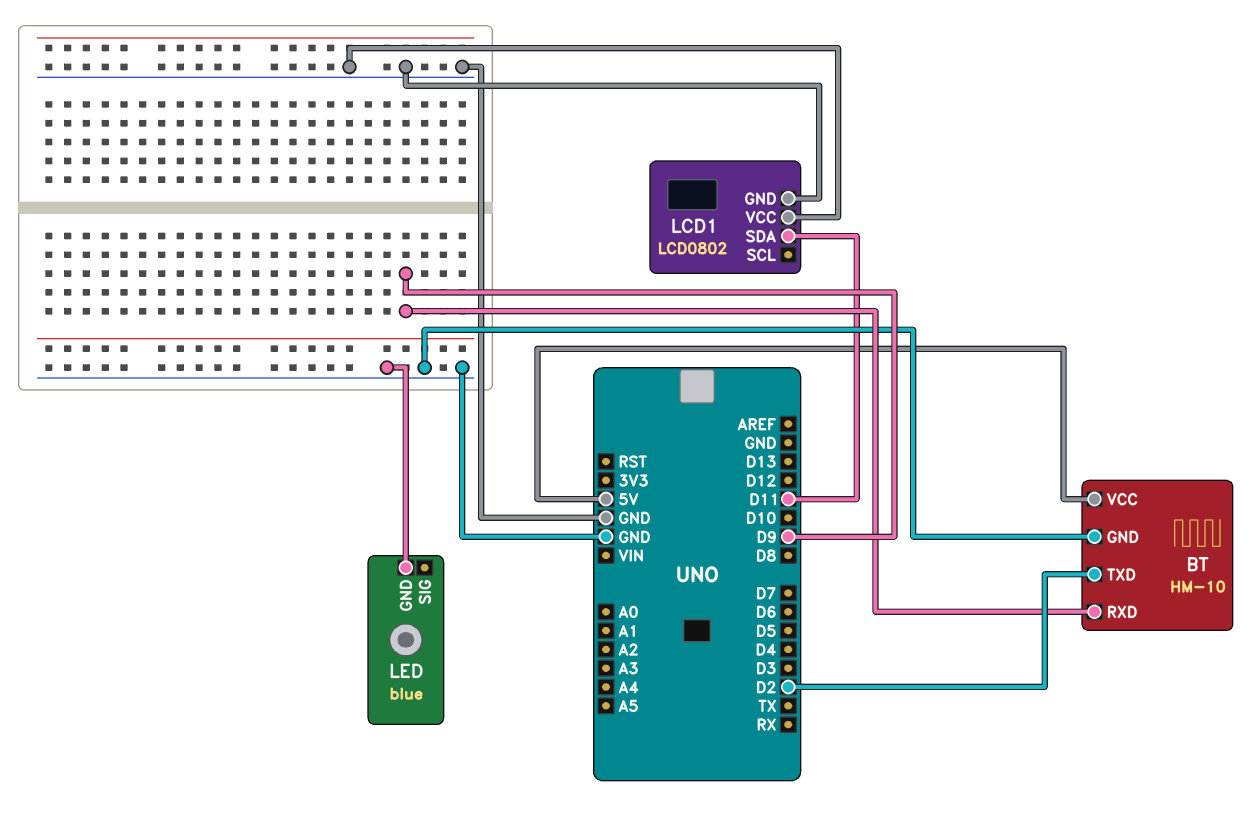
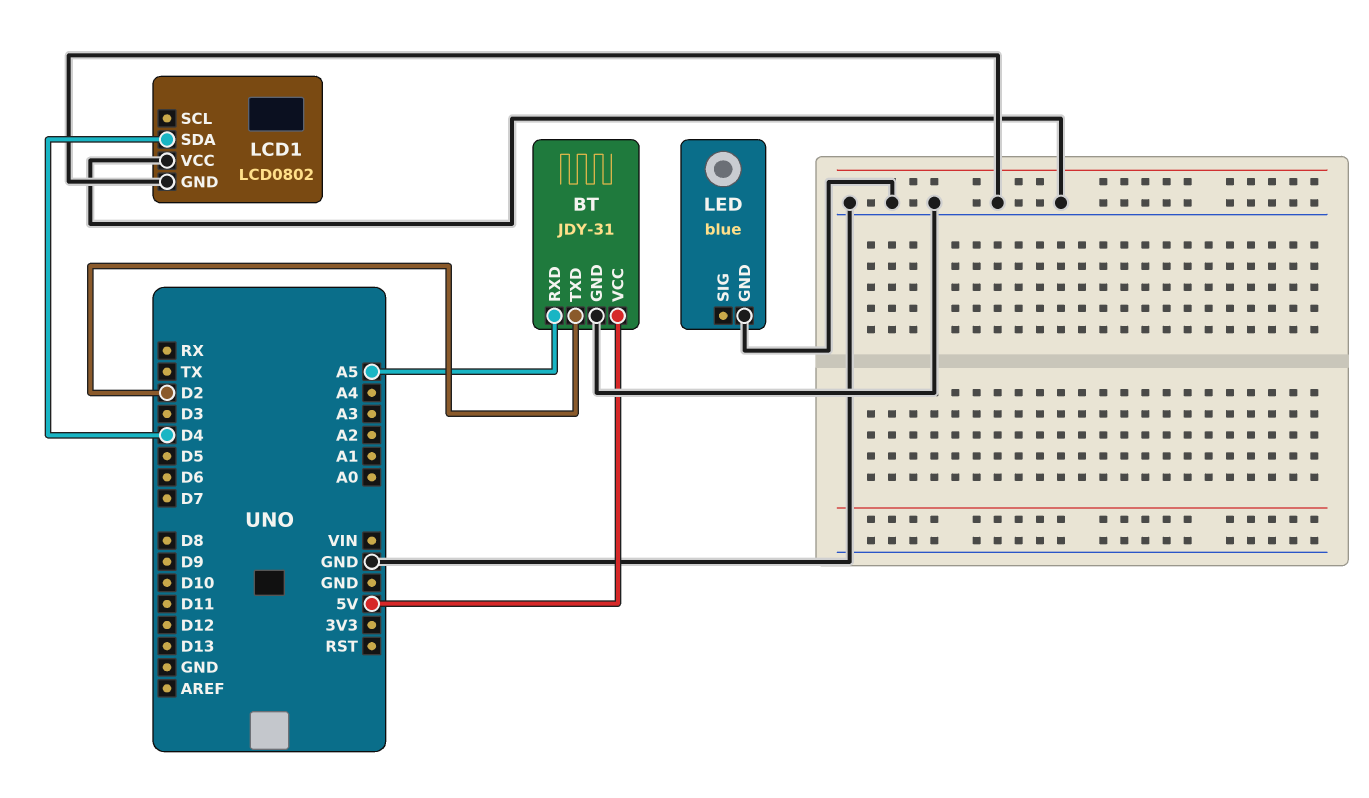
BT: HM-10 -> JDY-31
BT pin RXD: D9 -> A5
LCD1 pin SDA: D11 -> D4

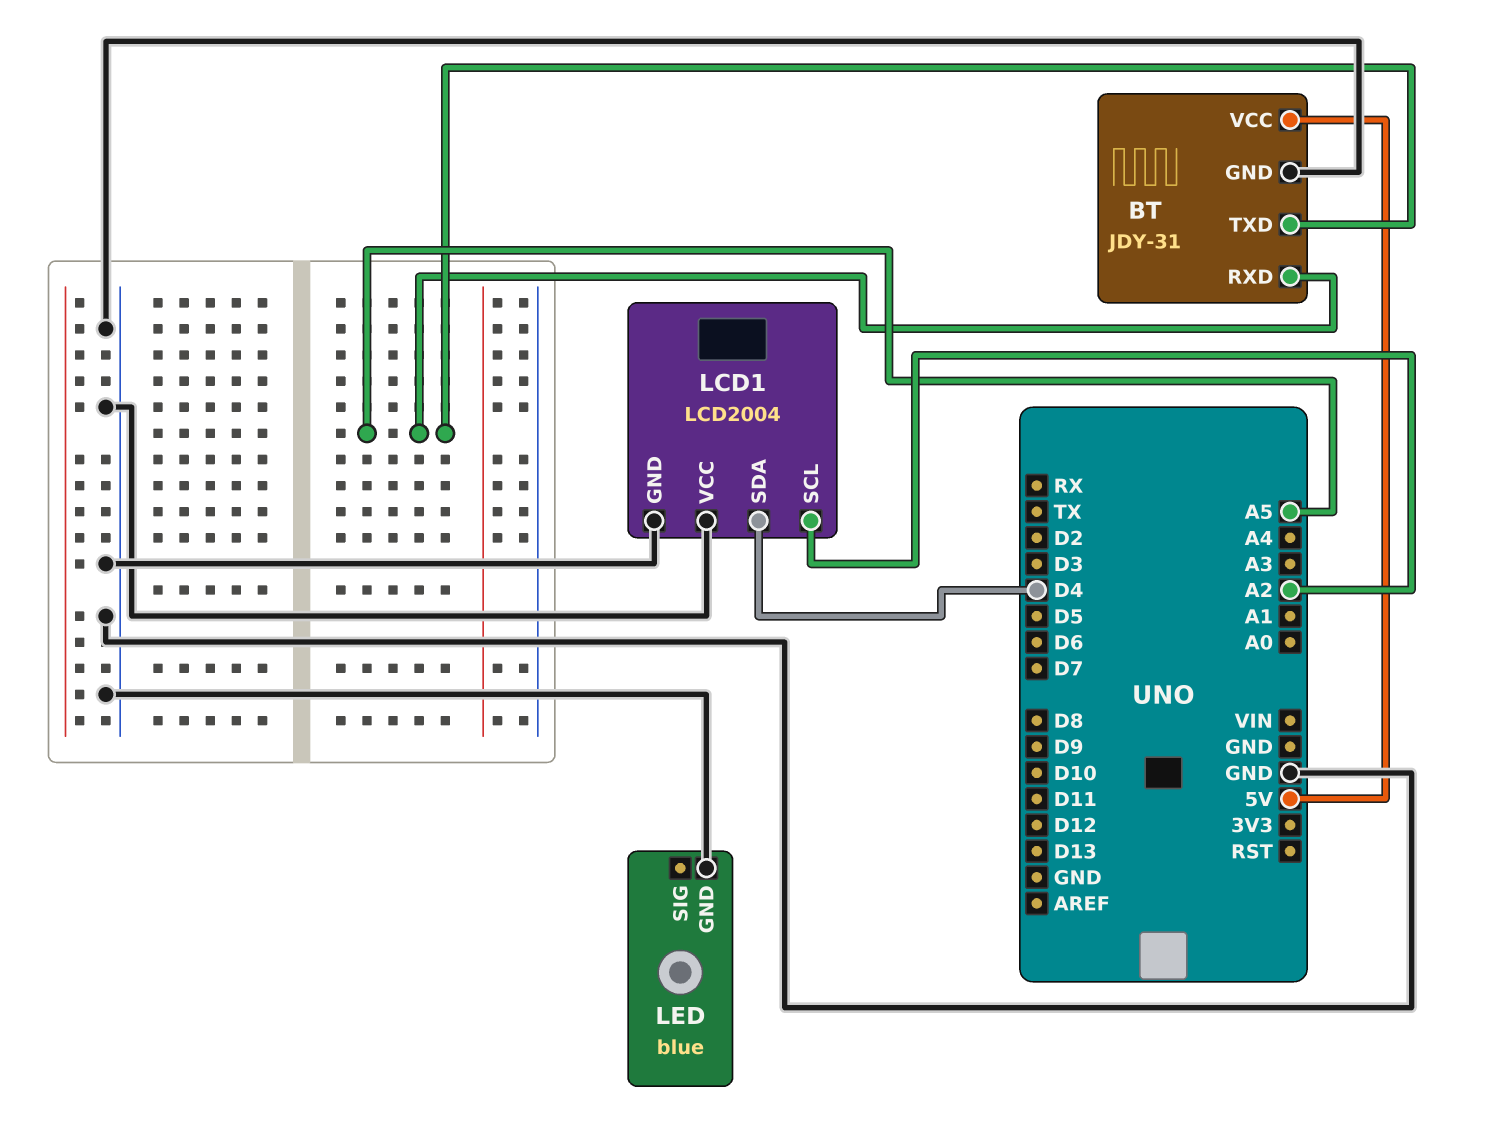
BT pin TXD: D2 -> A5
LCD1: LCD0802 -> LCD2004
LCD1 pin SCL: none -> A2

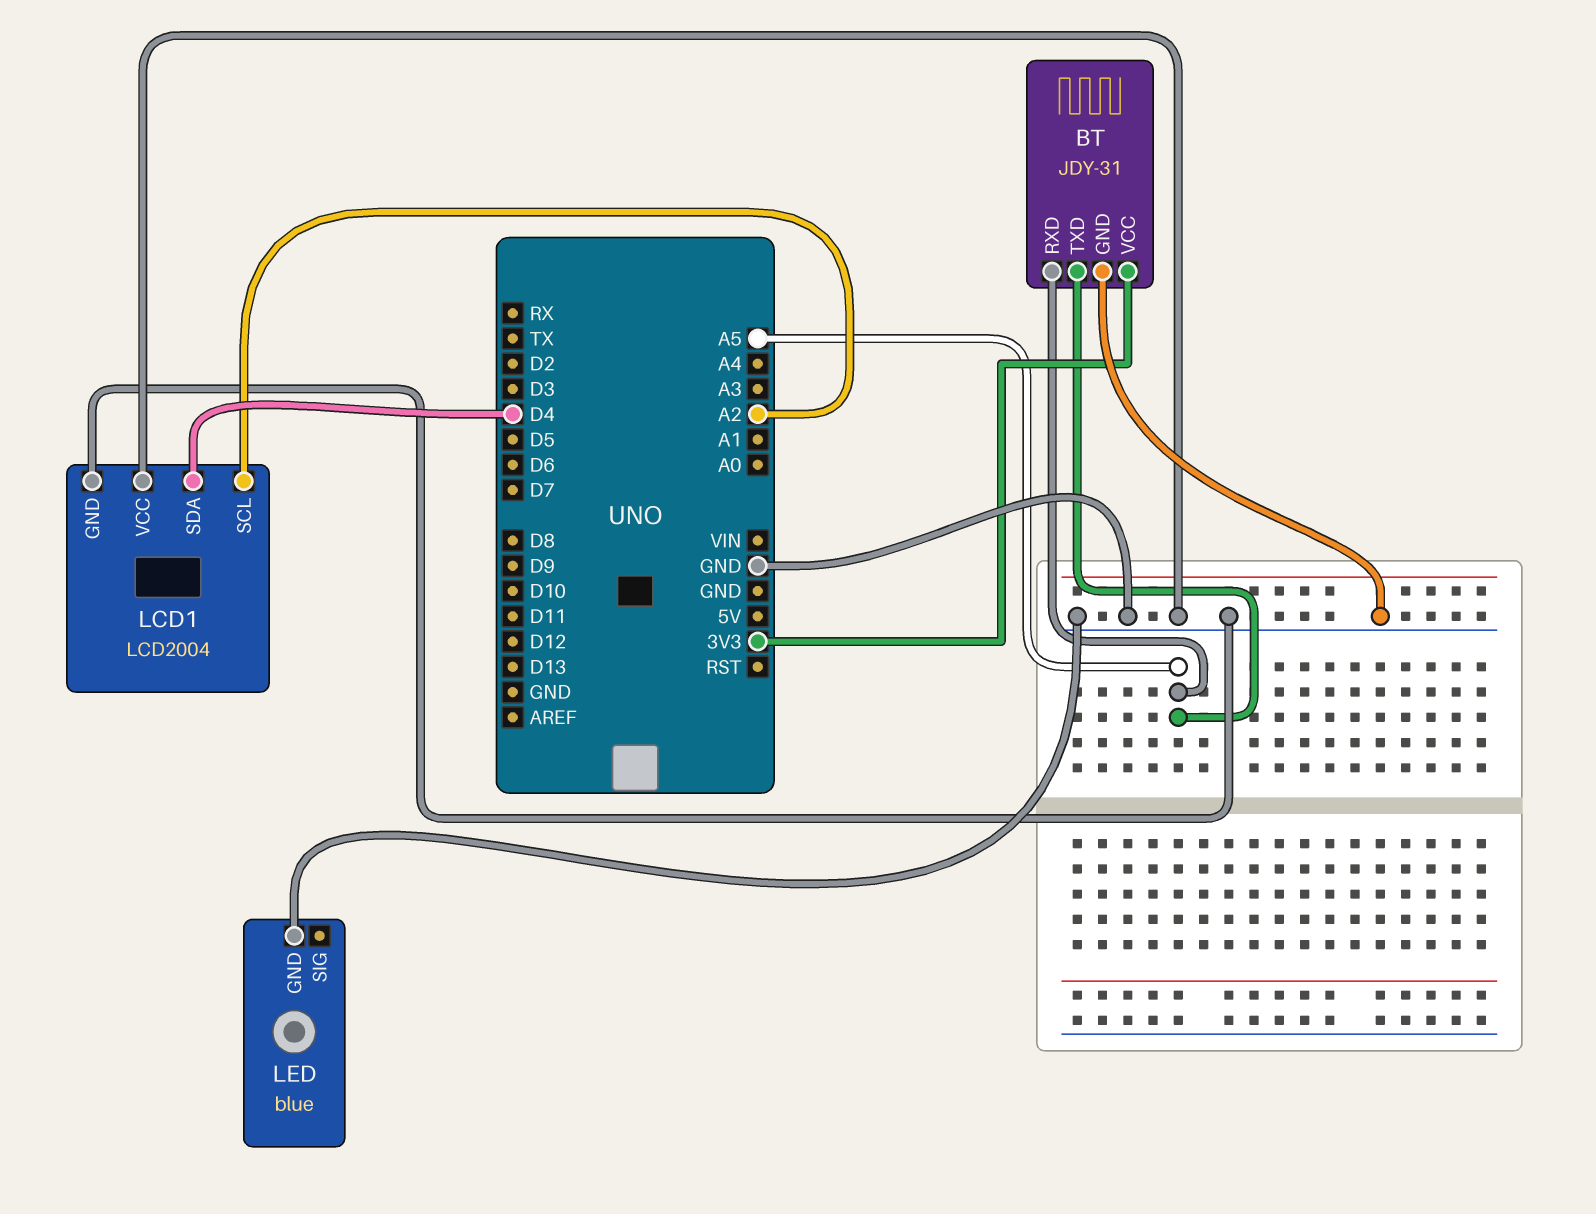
BT pin VCC: 5V -> 3V3

